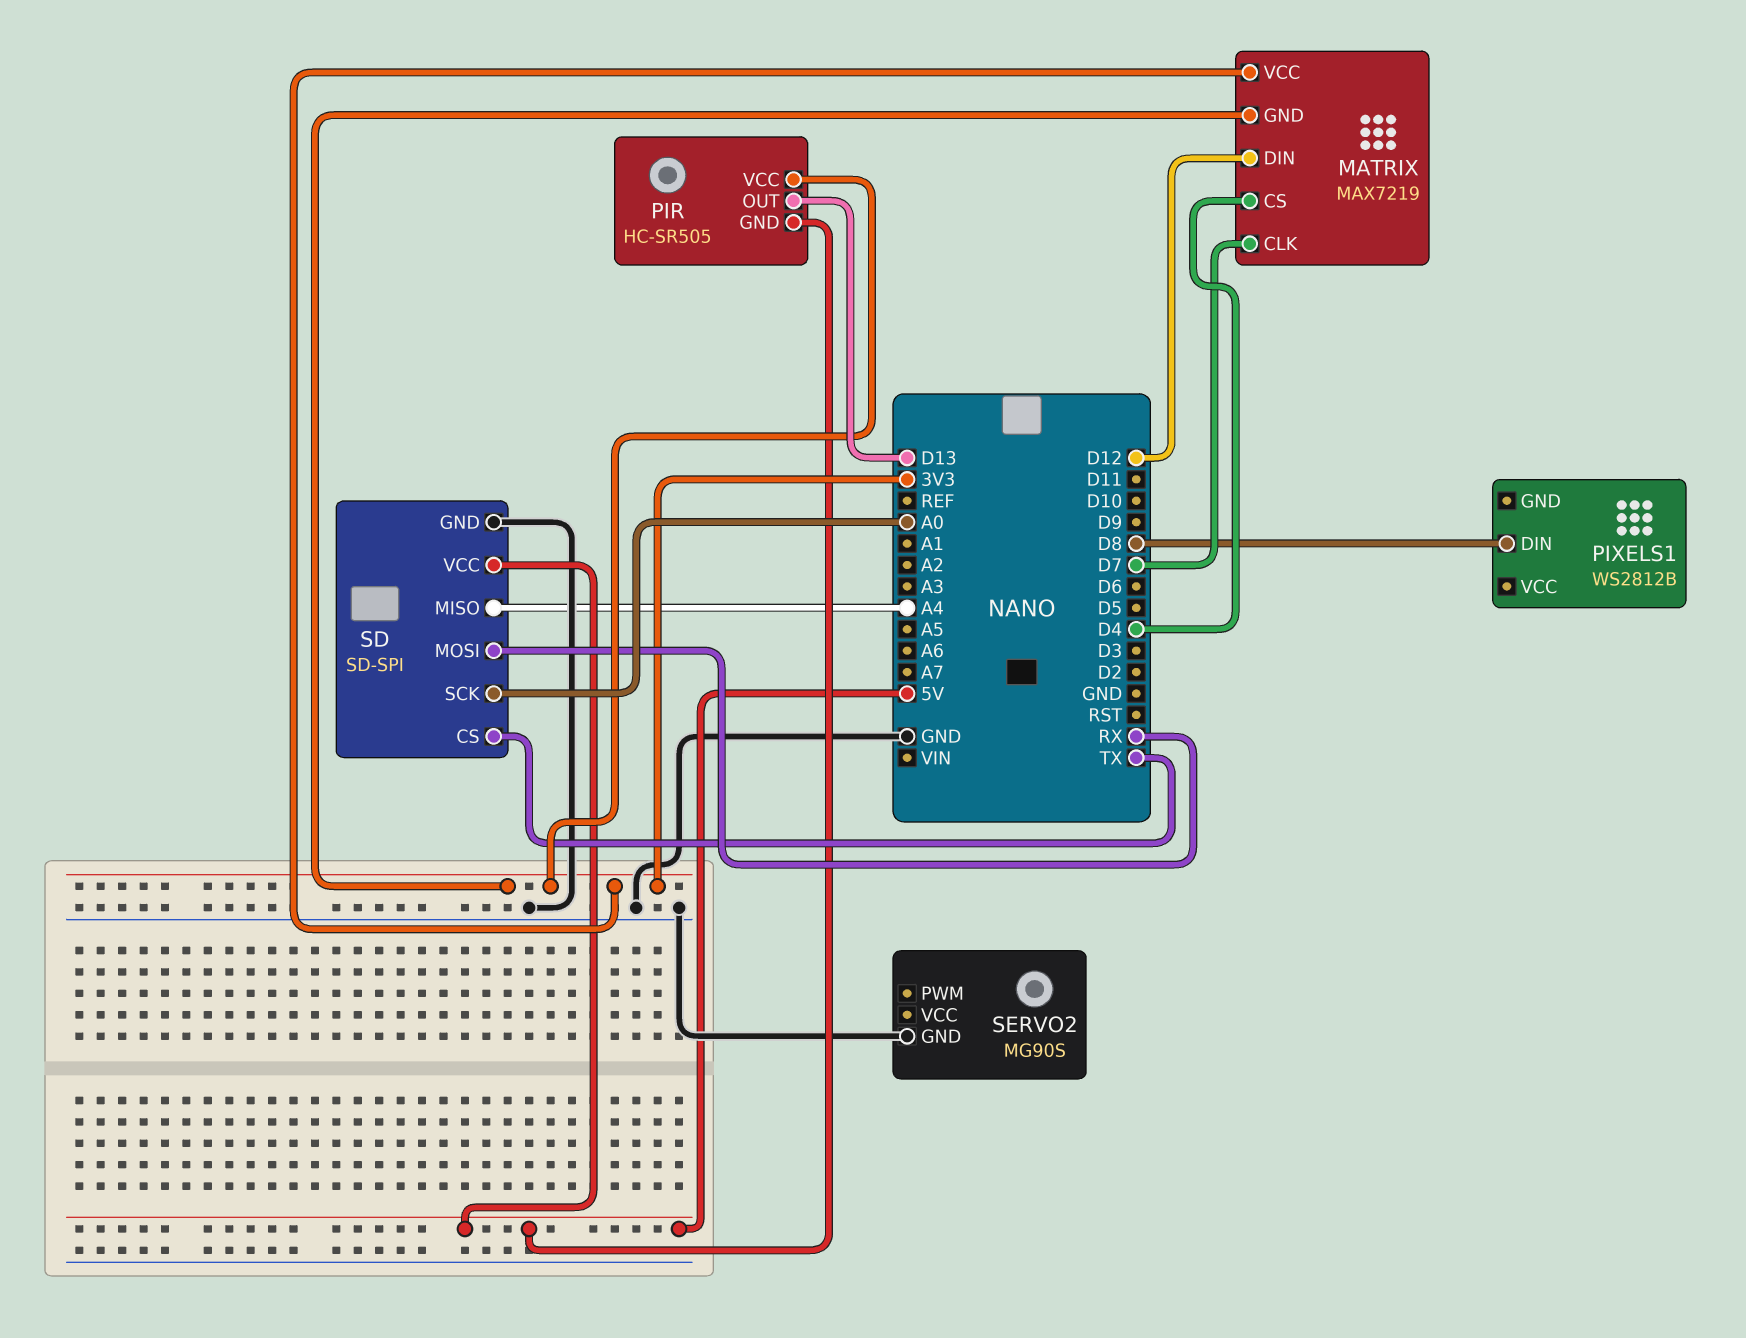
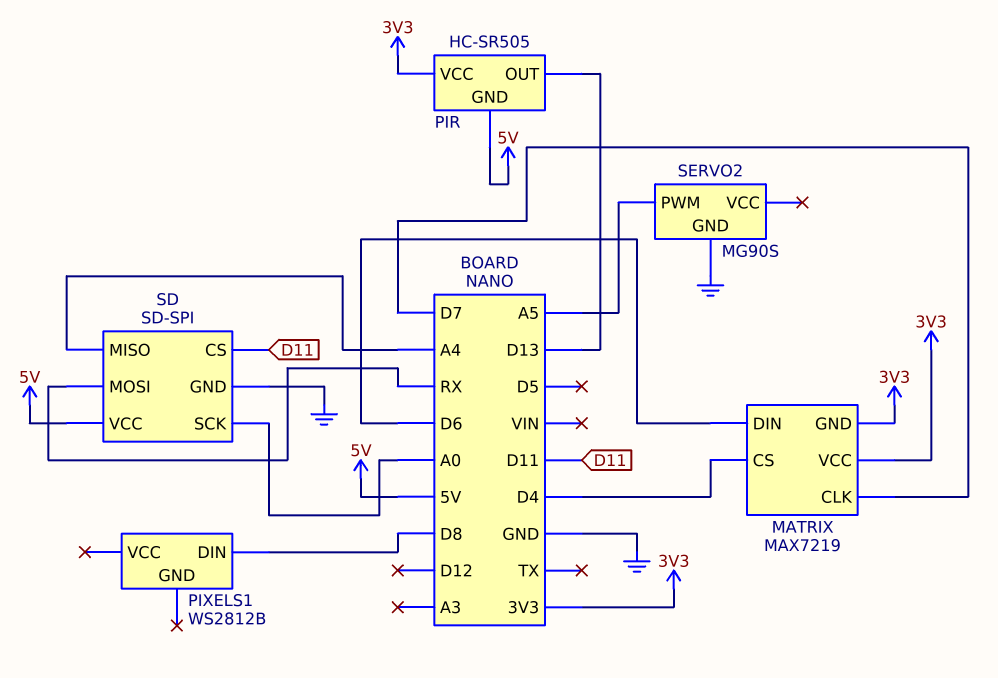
MATRIX pin DIN: D12 -> D6
SD pin CS: TX -> D11
SERVO2 pin PWM: none -> A5

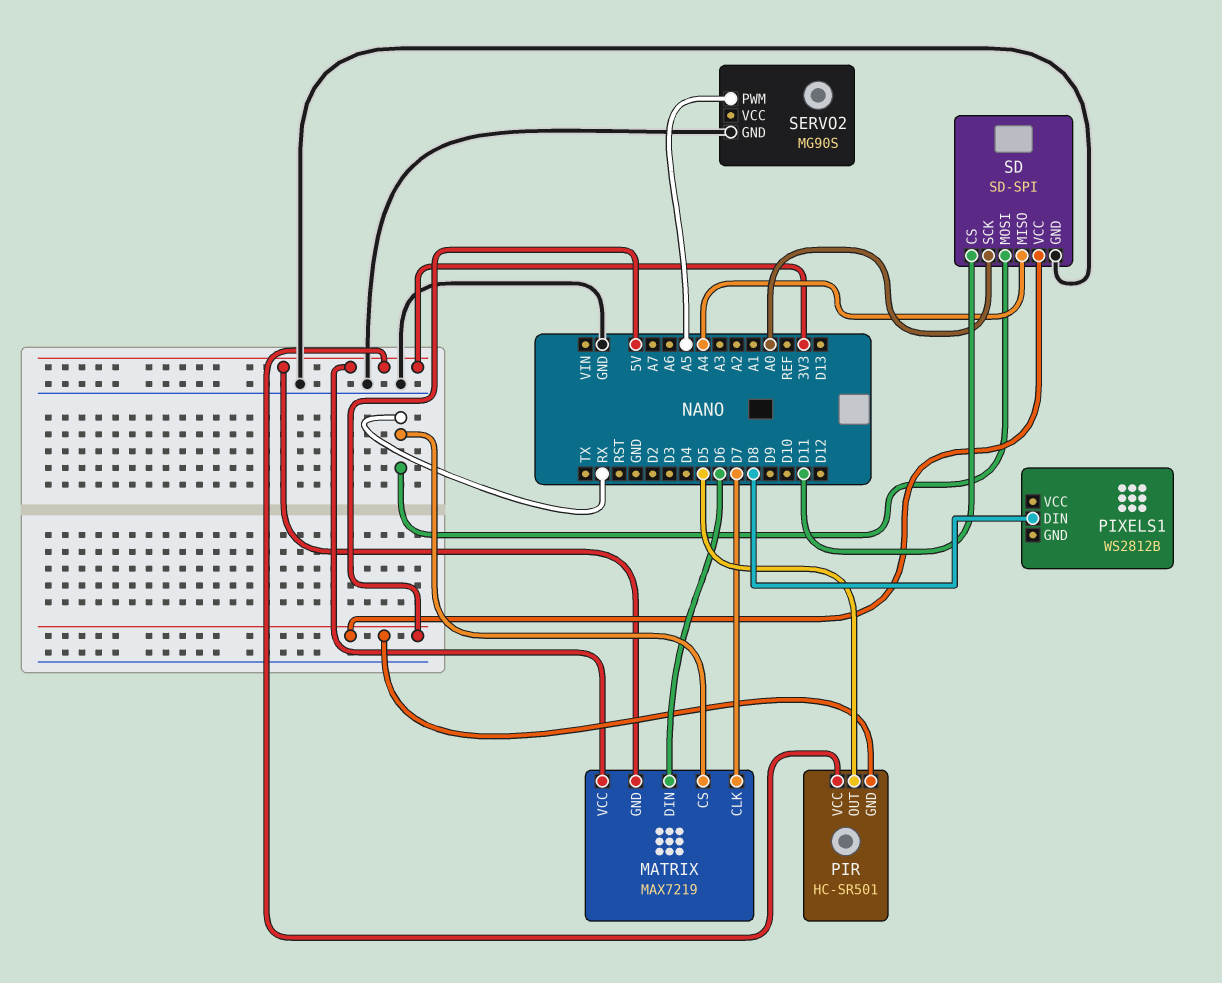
MATRIX pin CS: D4 -> RX
PIR: HC-SR505 -> HC-SR501
PIR pin OUT: D13 -> D5

